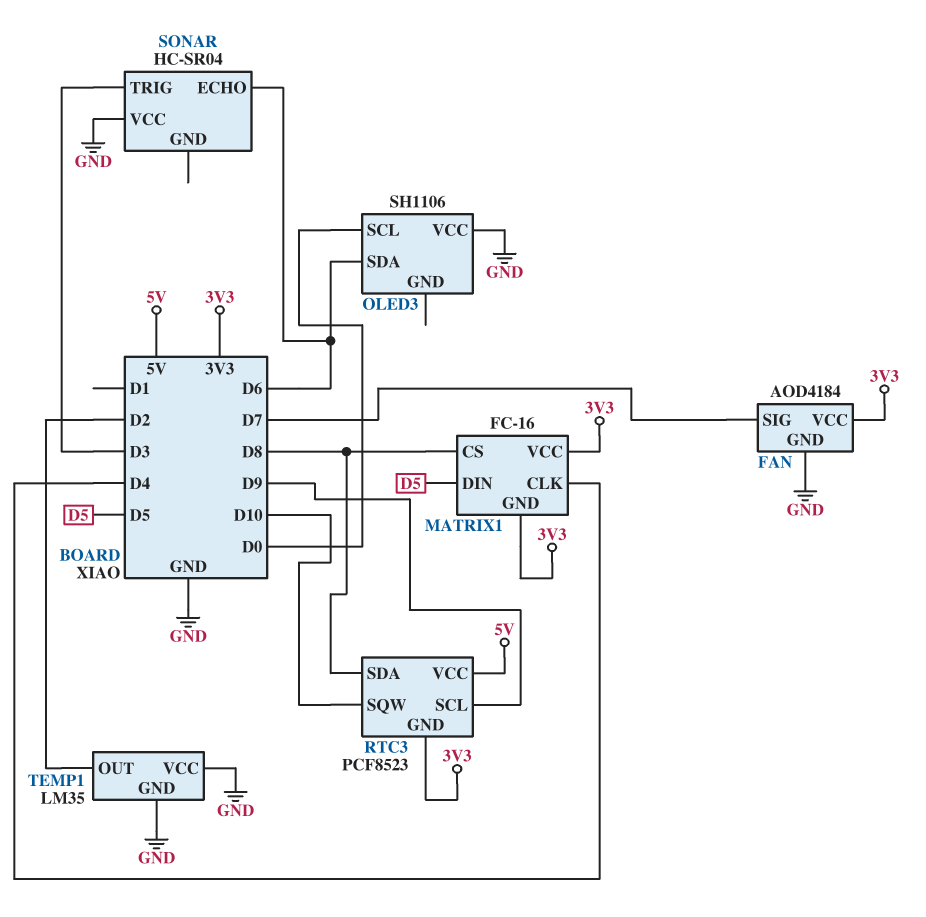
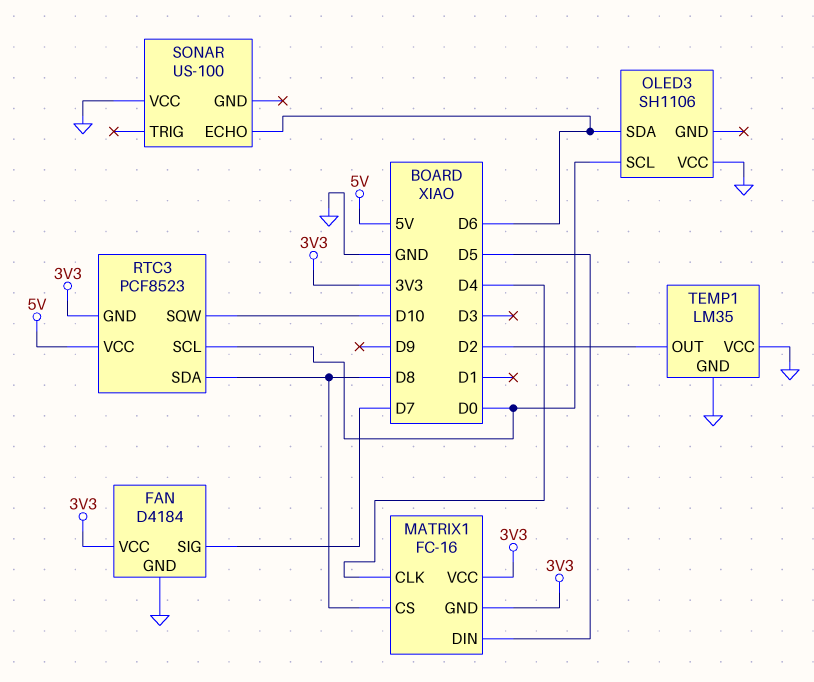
FAN: AOD4184 -> D4184
RTC3 pin SCL: D9 -> D0
SONAR: HC-SR04 -> US-100
SONAR pin TRIG: D3 -> none

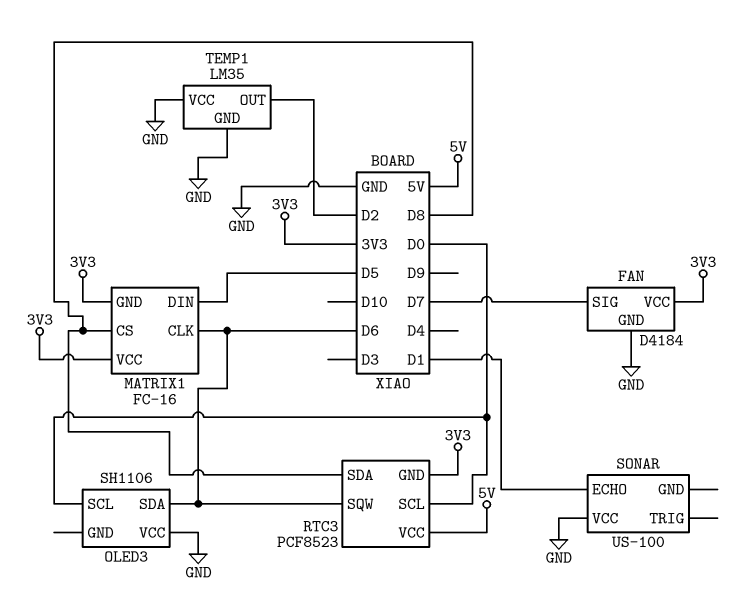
MATRIX1 pin CLK: D4 -> D6
RTC3 pin SQW: D10 -> D6
SONAR pin ECHO: D6 -> D1

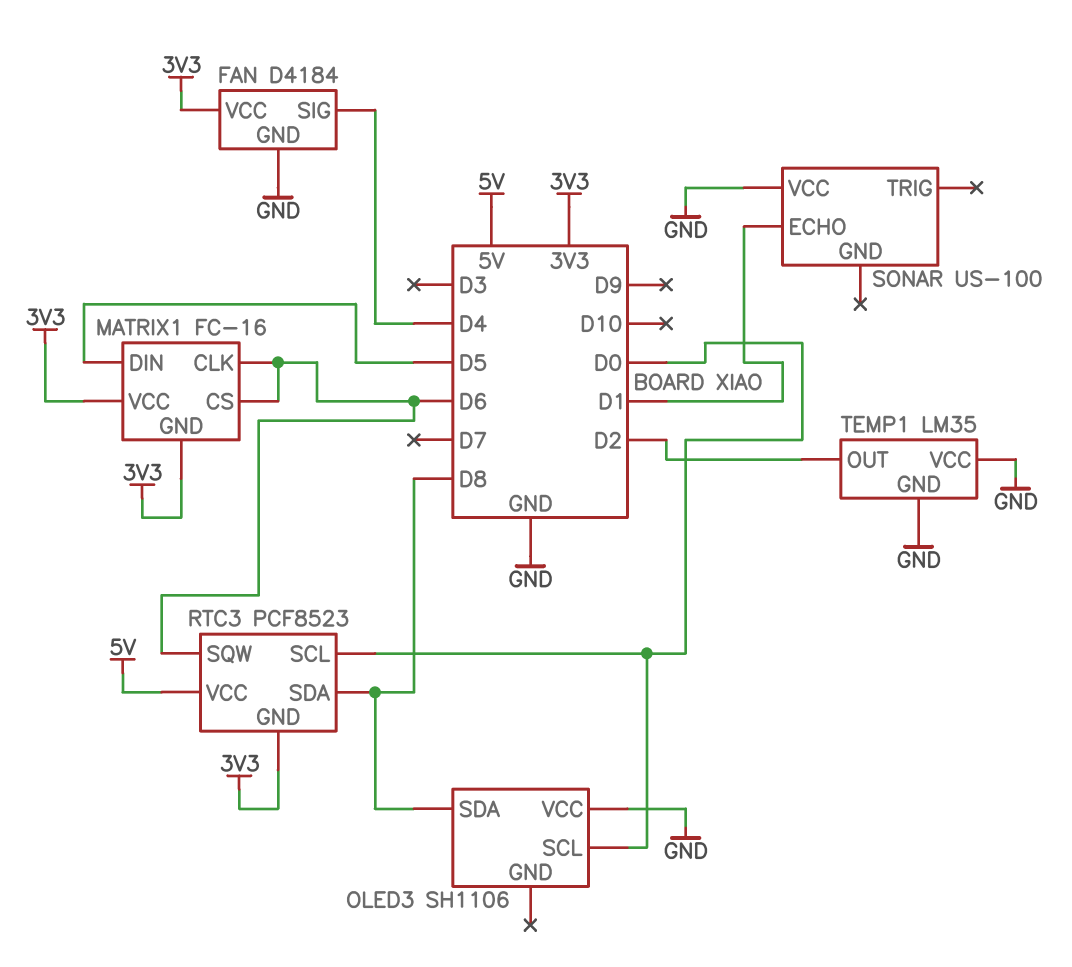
FAN pin SIG: D7 -> D4
MATRIX1 pin CS: D8 -> D6
OLED3 pin SDA: D6 -> D8

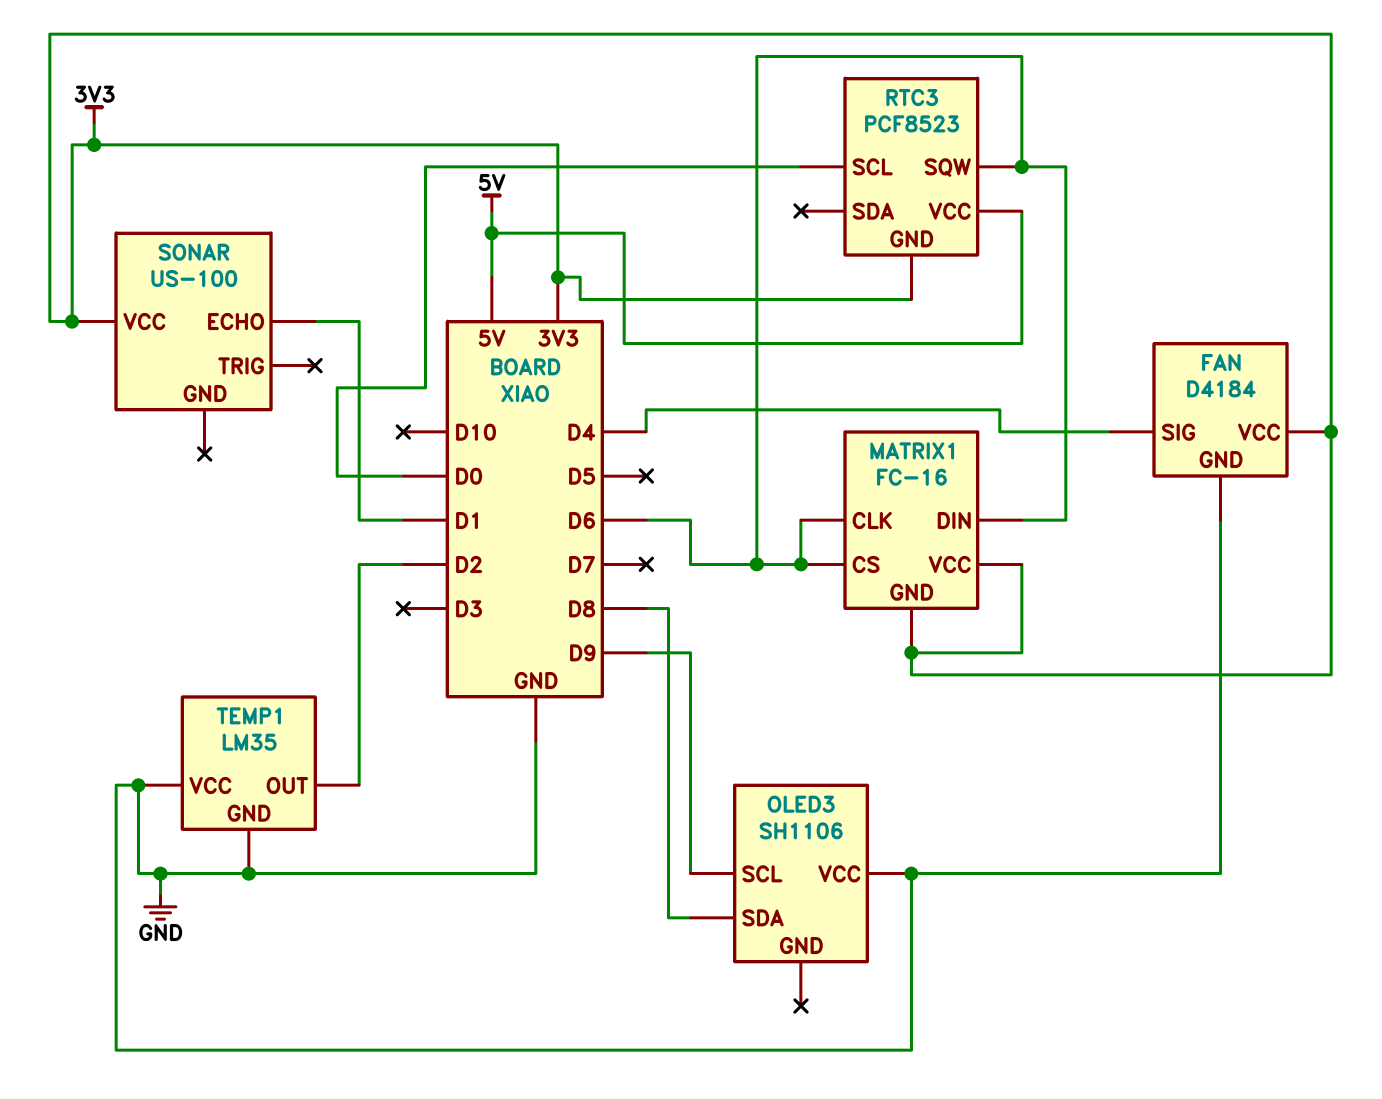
MATRIX1 pin DIN: D5 -> D6
OLED3 pin SCL: D0 -> D9
RTC3 pin SDA: D8 -> none
SONAR pin VCC: GND -> 3V3

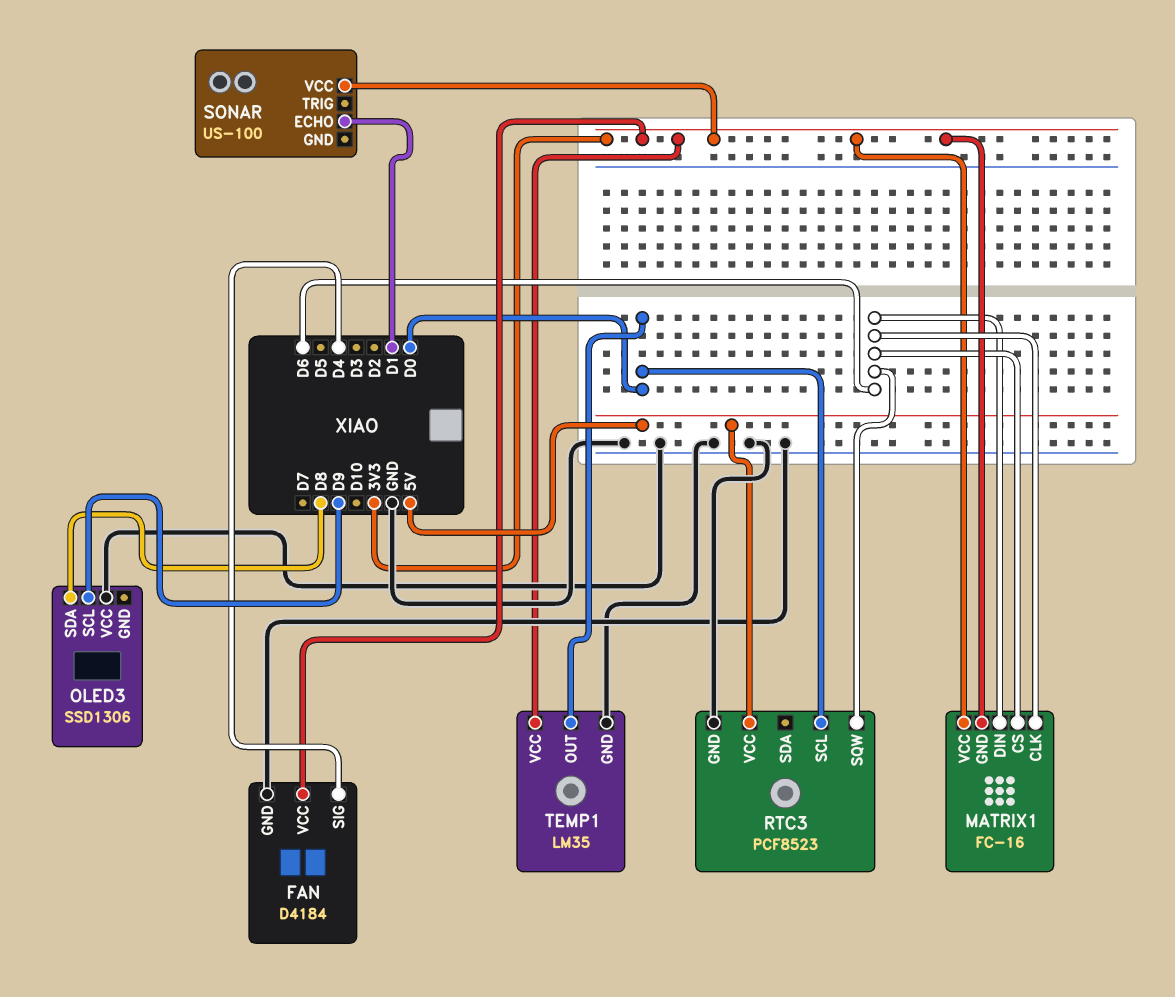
OLED3: SH1106 -> SSD1306
RTC3 pin GND: 3V3 -> GND
TEMP1 pin OUT: D2 -> D0
TEMP1 pin VCC: GND -> 3V3

